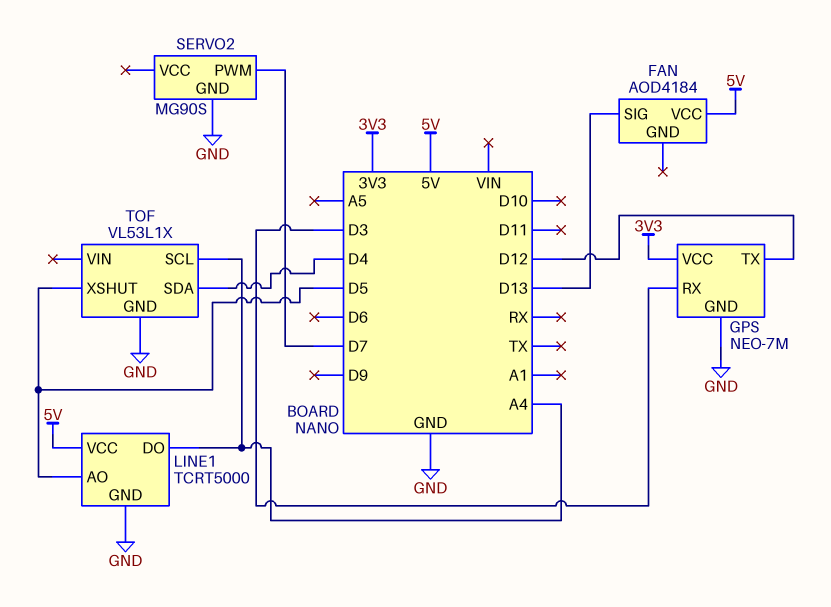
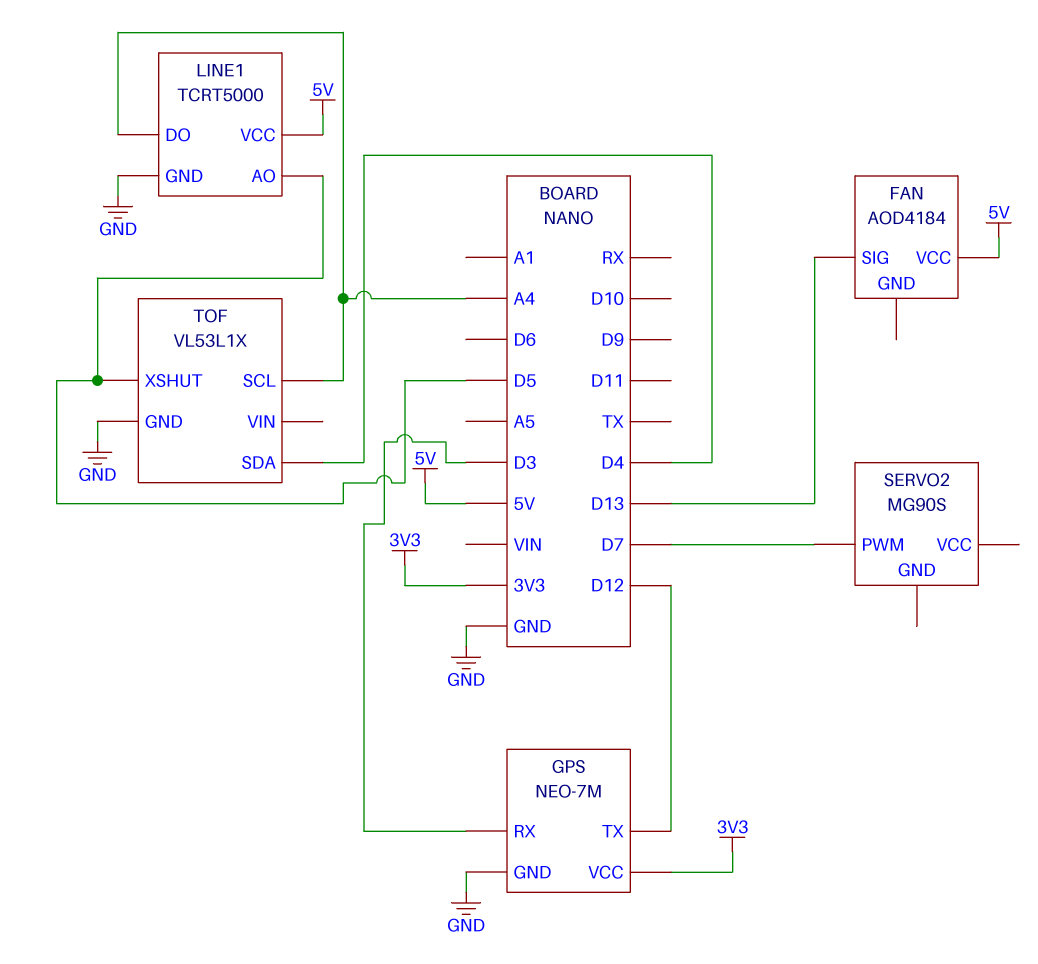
SERVO2 pin GND: GND -> none

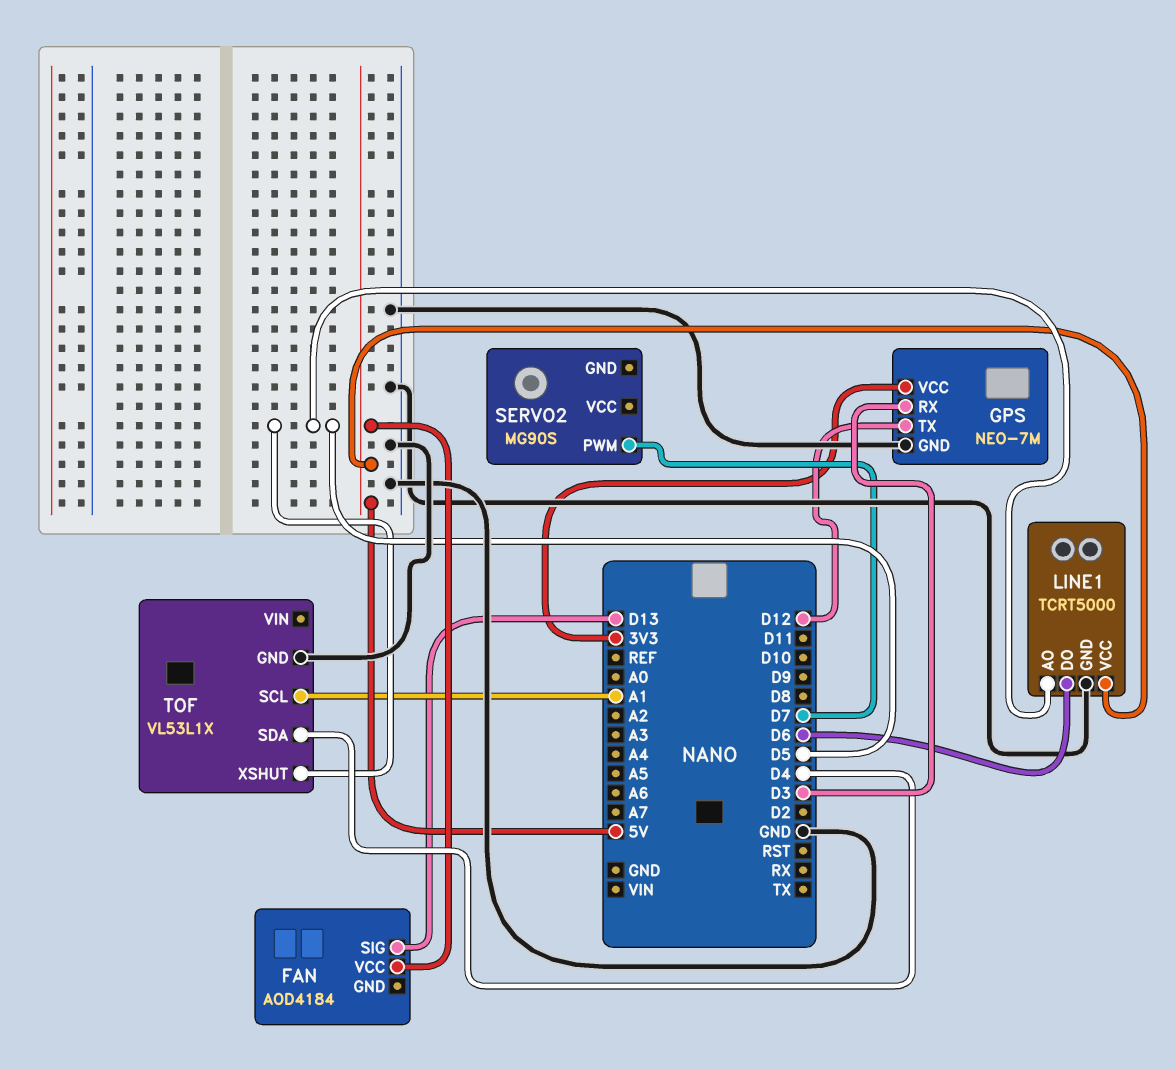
LINE1 pin DO: A4 -> D6
TOF pin SCL: A4 -> A1

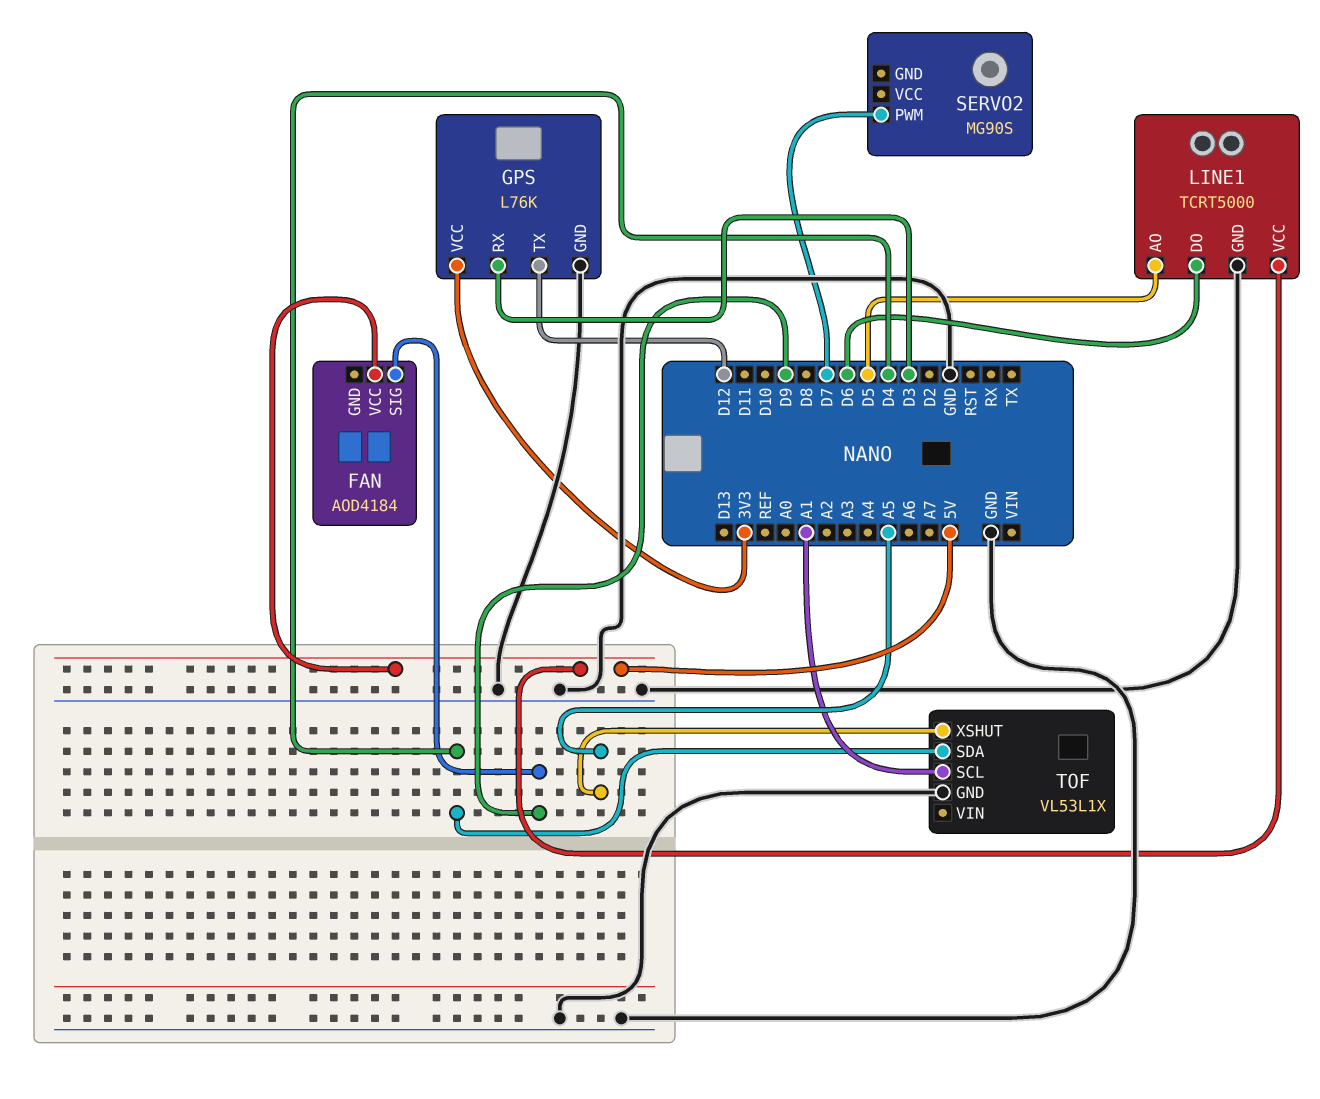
FAN pin SIG: D13 -> D9
GPS: NEO-7M -> L76K
TOF pin XSHUT: D5 -> A5

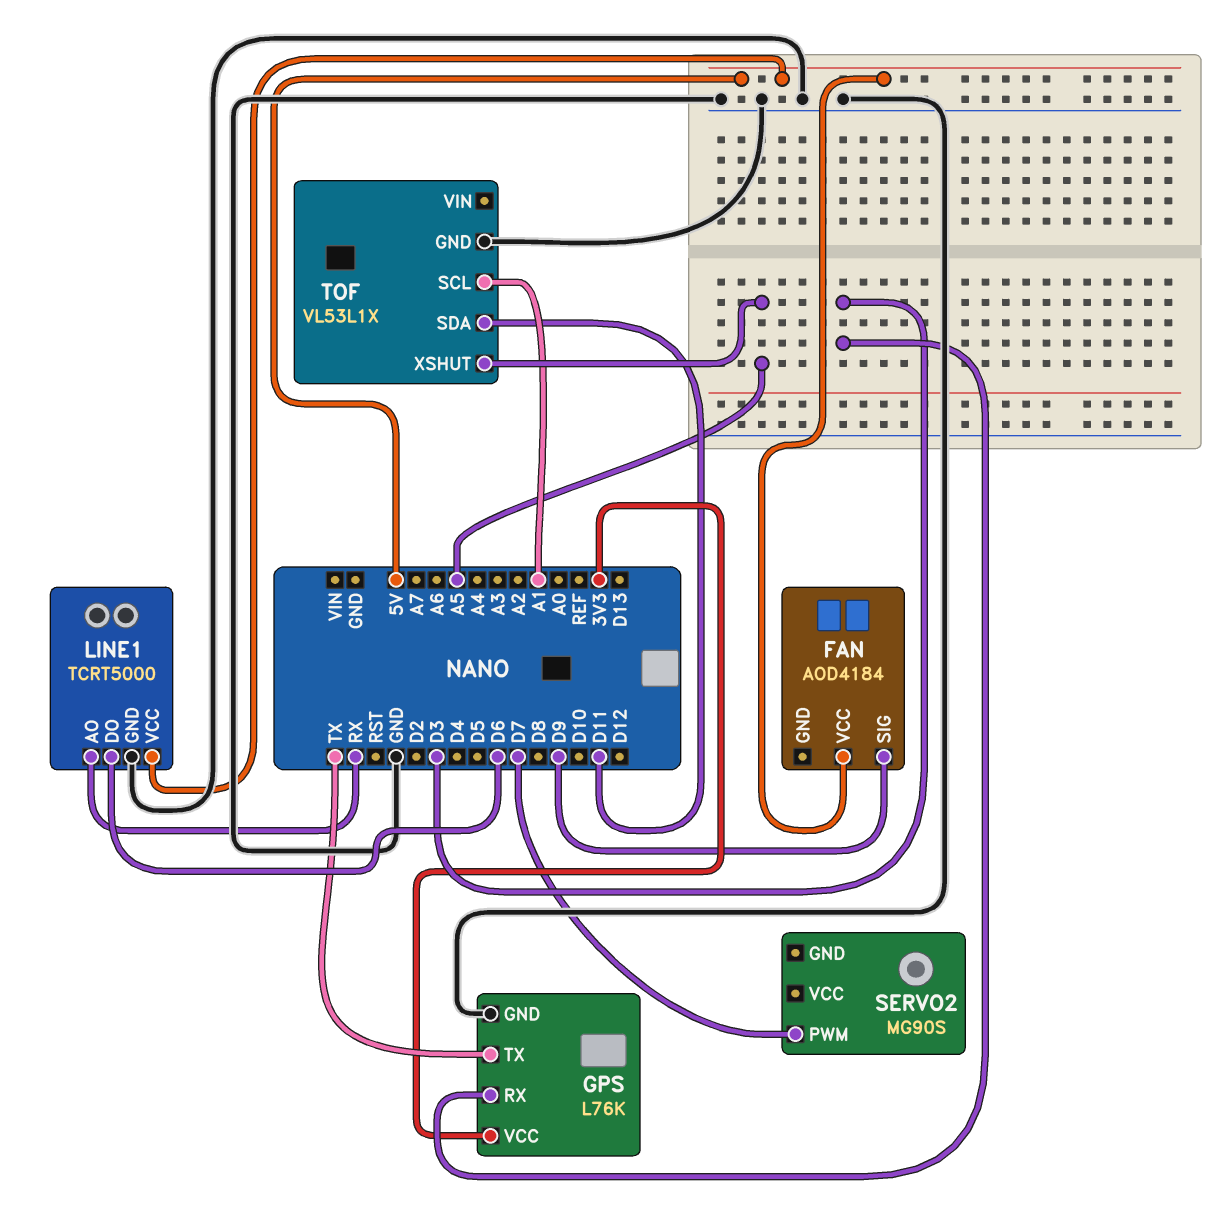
GPS pin TX: D12 -> TX
LINE1 pin AO: D5 -> RX
TOF pin SDA: D4 -> D11

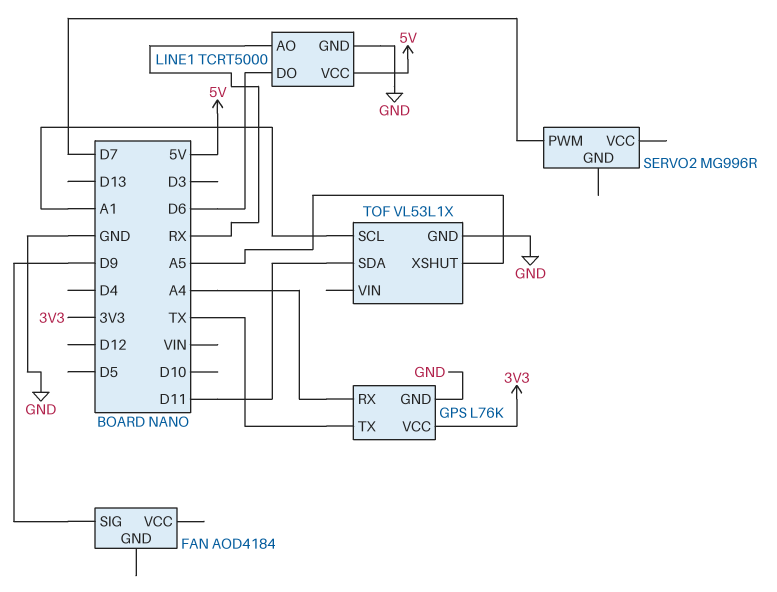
FAN pin VCC: 5V -> none
GPS pin RX: D3 -> A4
SERVO2: MG90S -> MG996R

